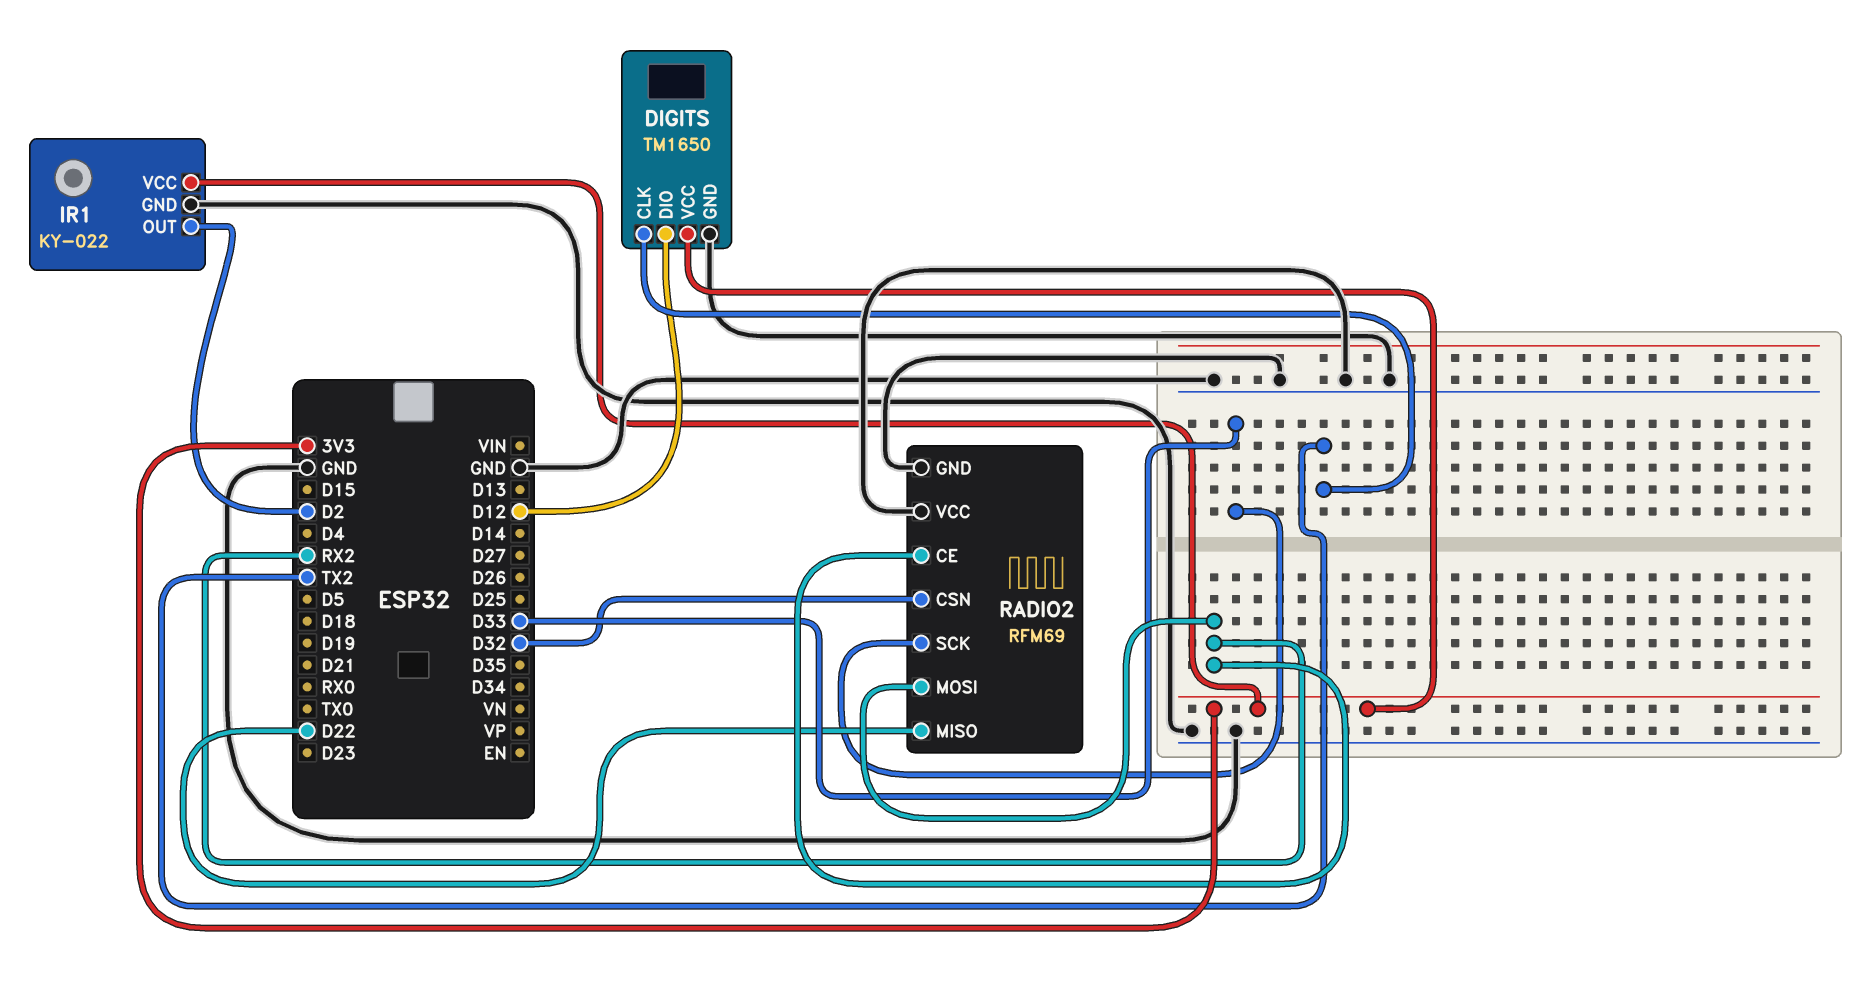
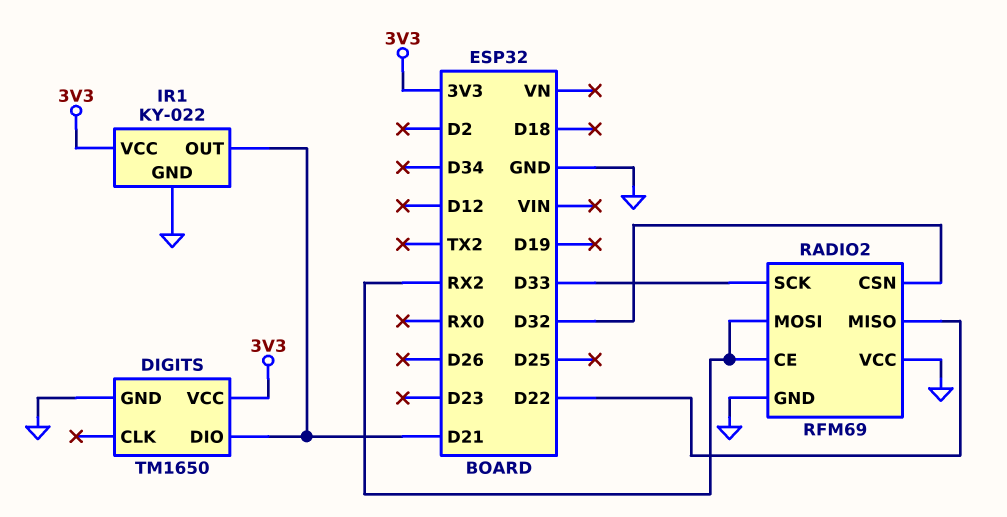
DIGITS pin CLK: TX2 -> none
DIGITS pin DIO: D12 -> D21
IR1 pin OUT: D2 -> D21

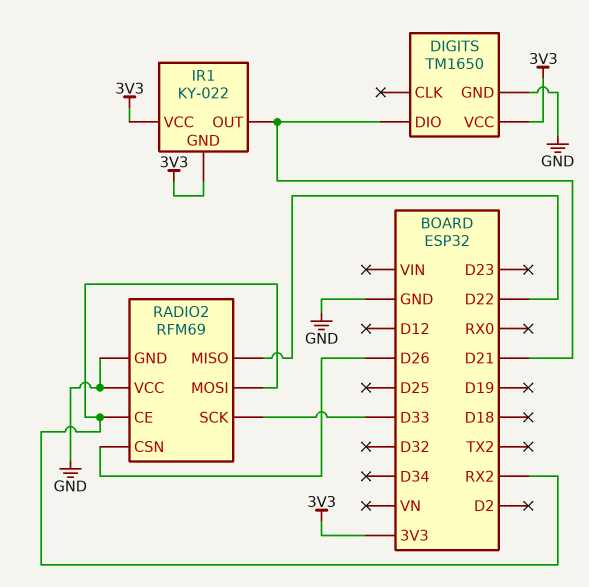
IR1 pin GND: GND -> 3V3
RADIO2 pin CSN: D32 -> D26

